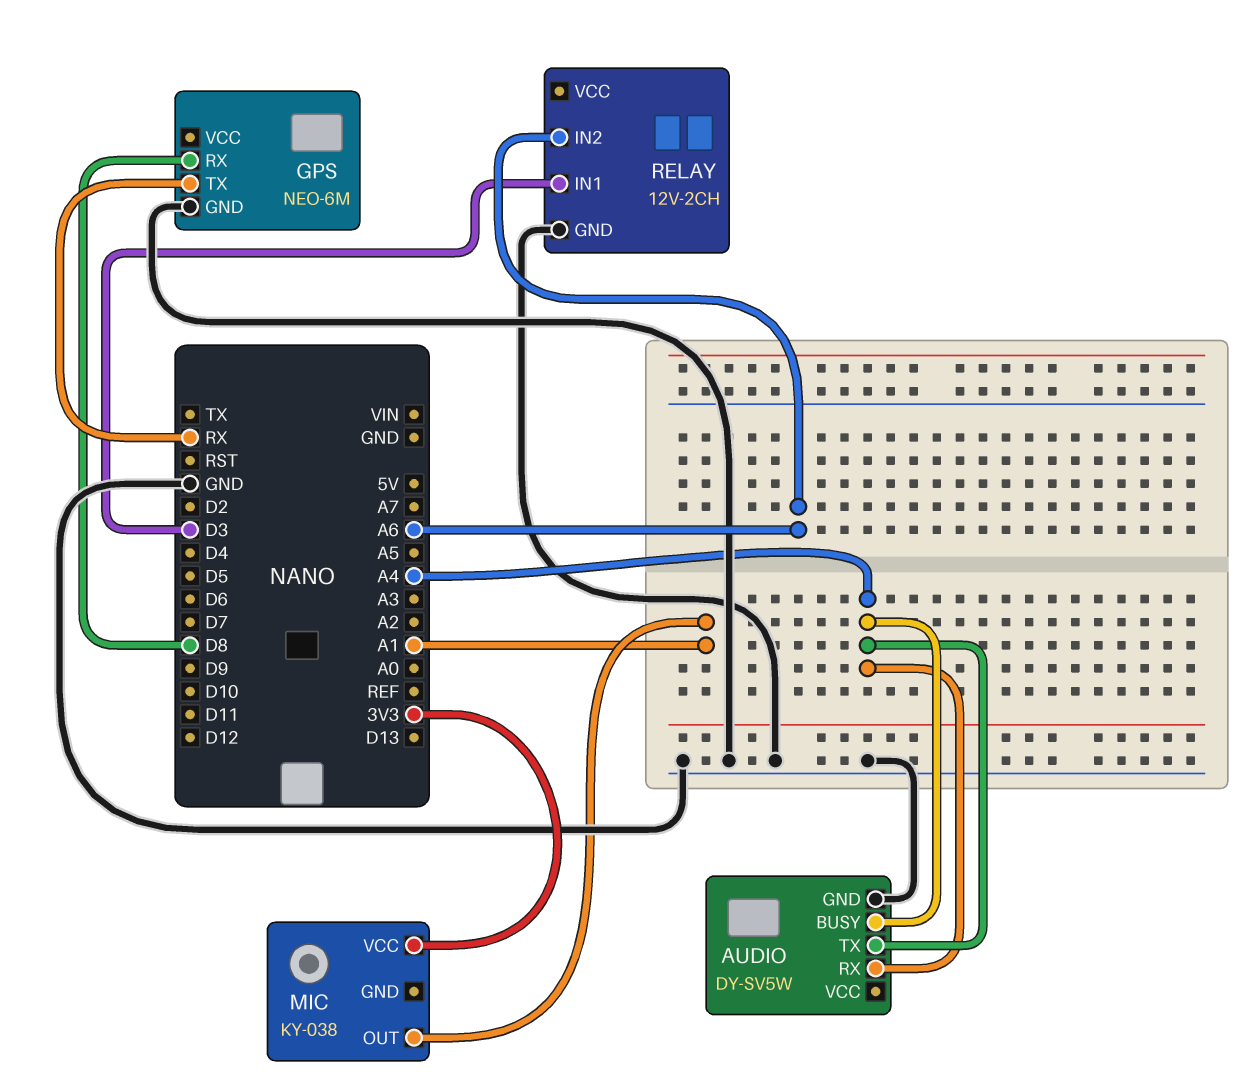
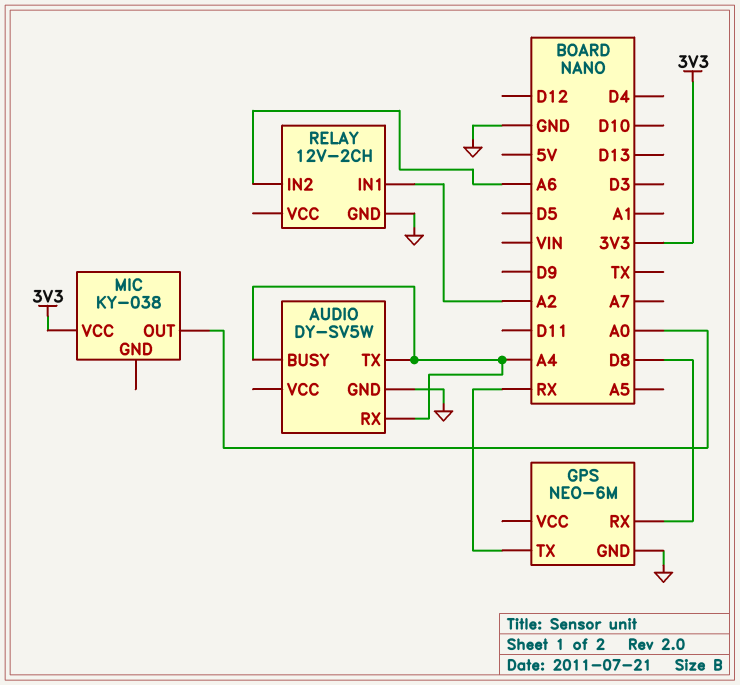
MIC pin OUT: A1 -> A0
RELAY pin IN1: D3 -> A2

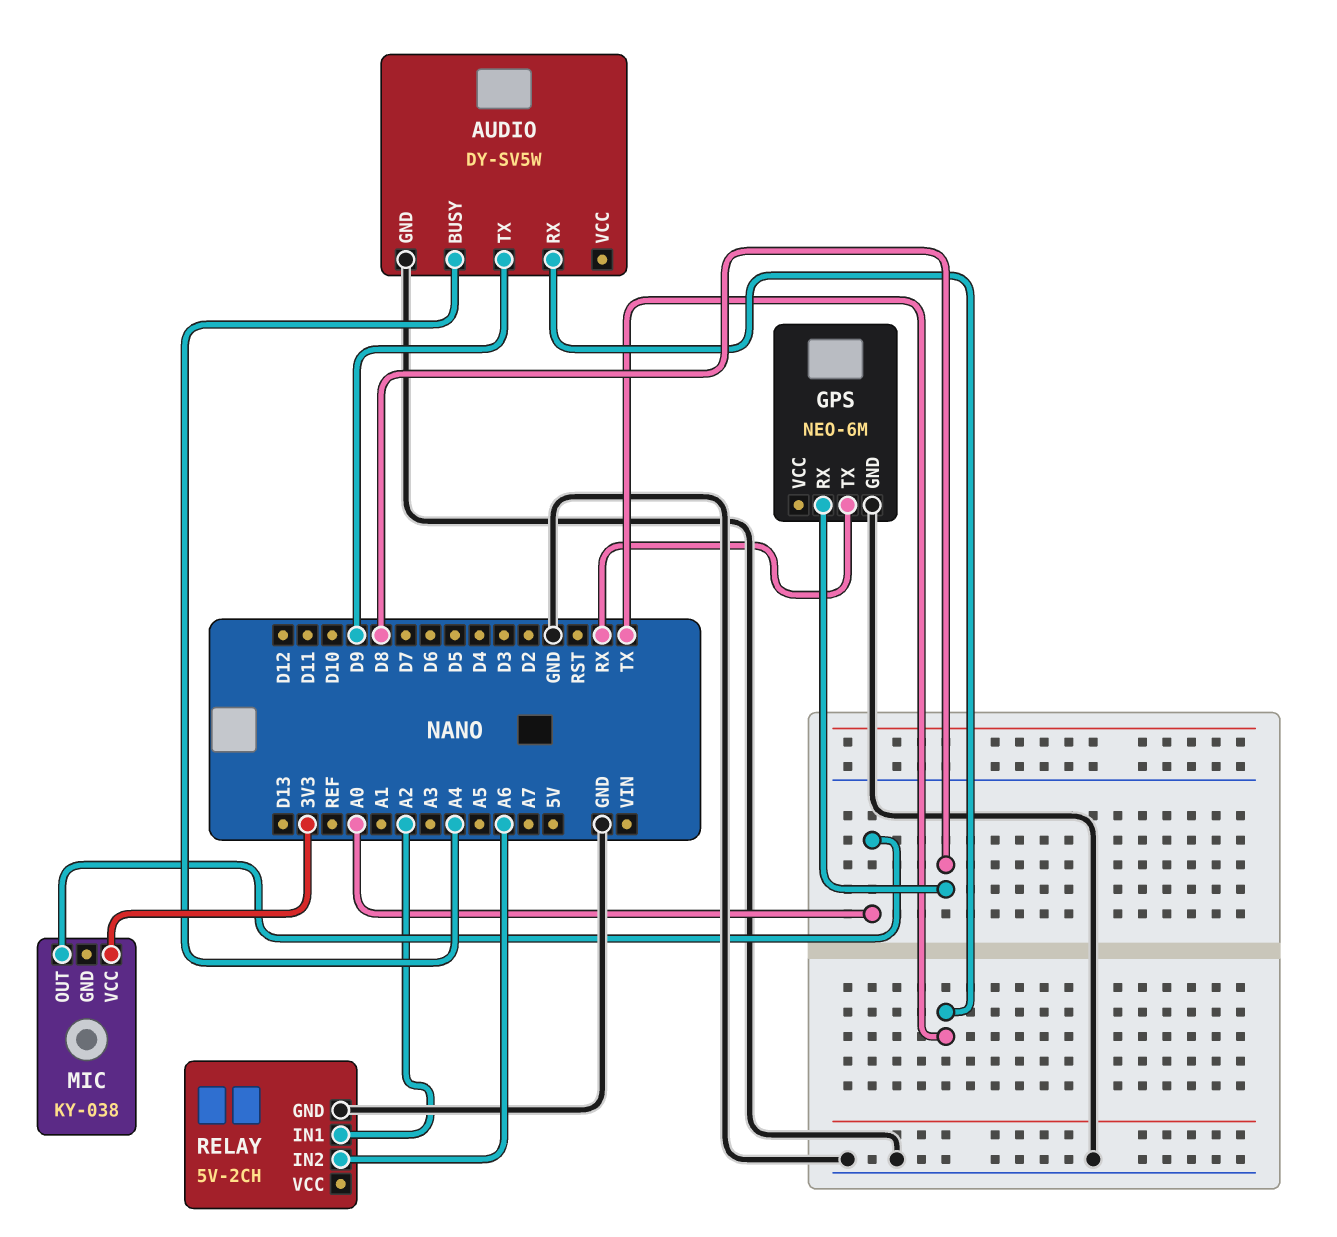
AUDIO pin RX: A4 -> TX
AUDIO pin TX: A4 -> D9
RELAY: 12V-2CH -> 5V-2CH

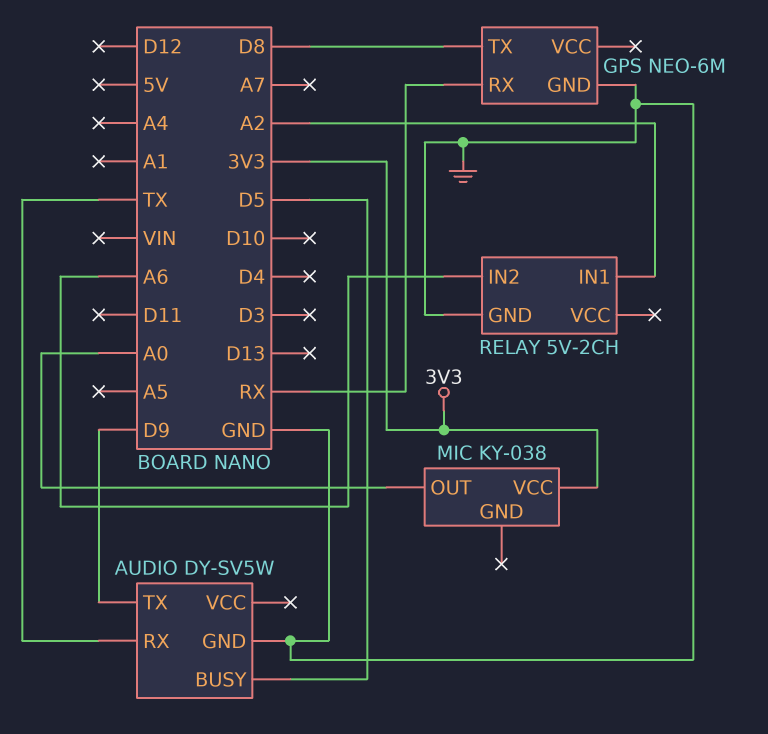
AUDIO pin BUSY: A4 -> D5
GPS pin RX: D8 -> RX
GPS pin TX: RX -> D8

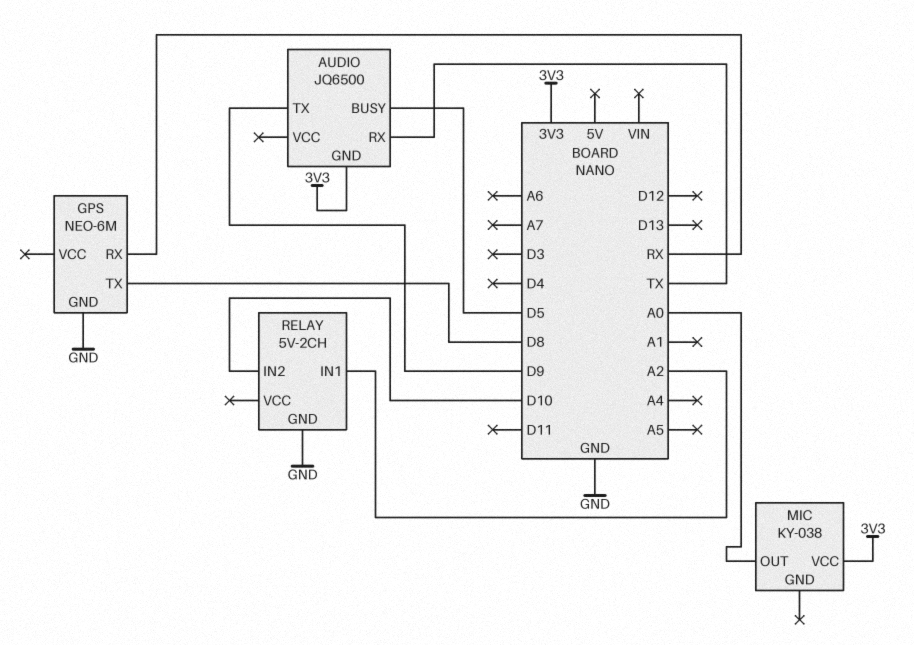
AUDIO: DY-SV5W -> JQ6500
AUDIO pin GND: GND -> 3V3
RELAY pin IN2: A6 -> D10

